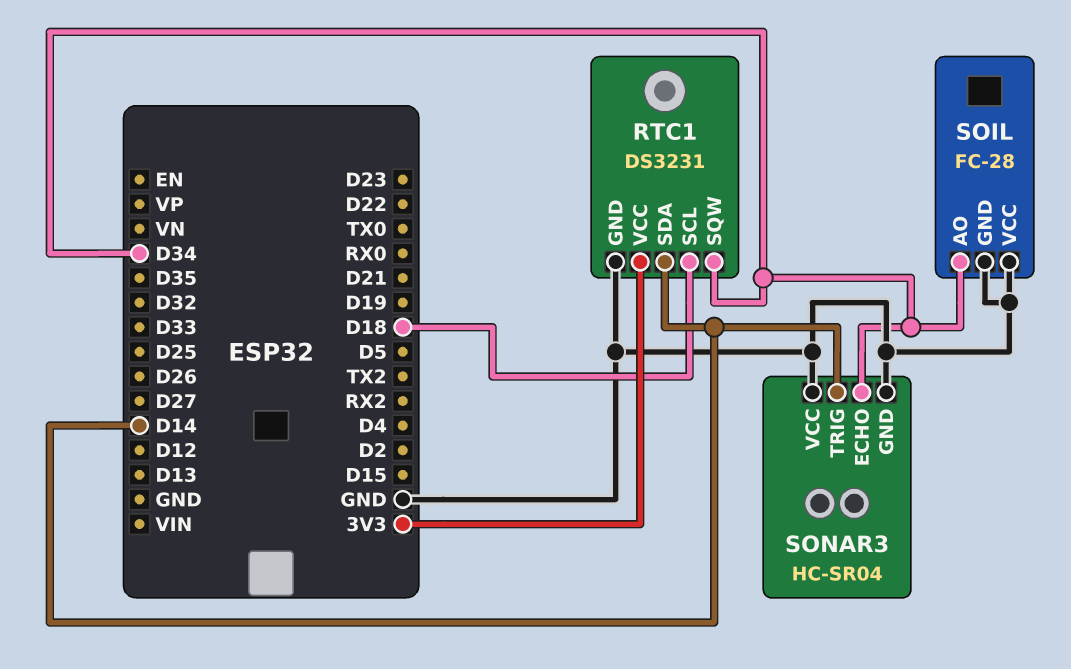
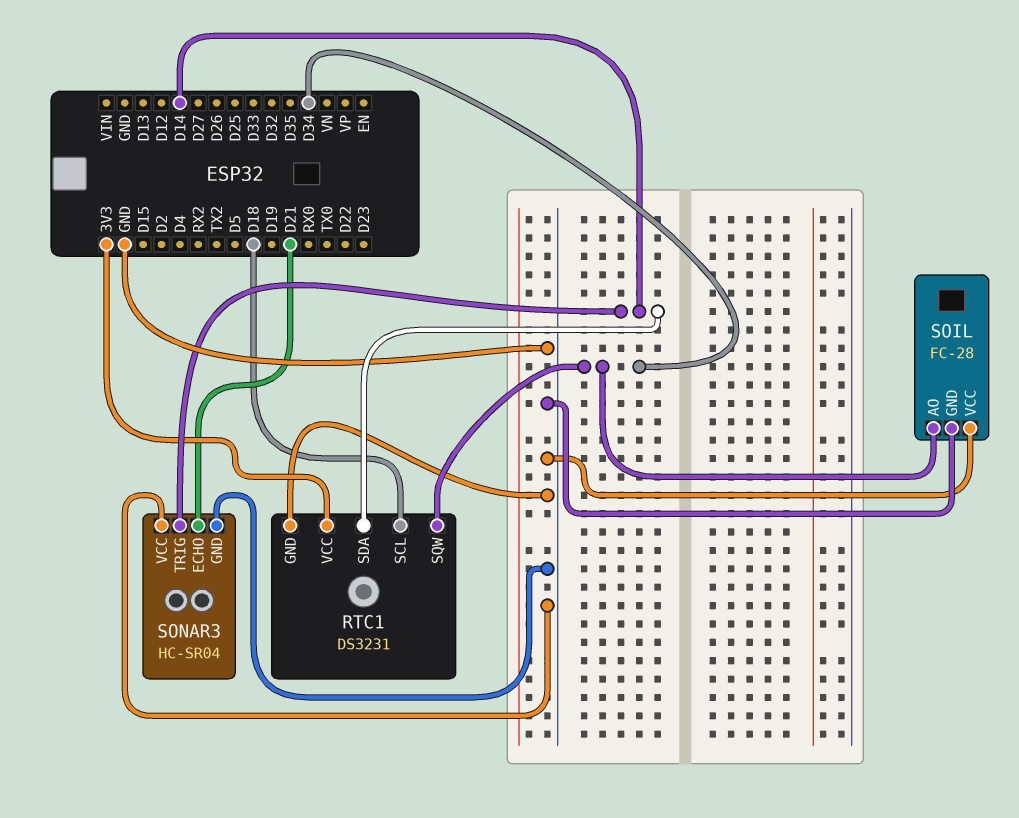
SONAR3 pin ECHO: D34 -> D21

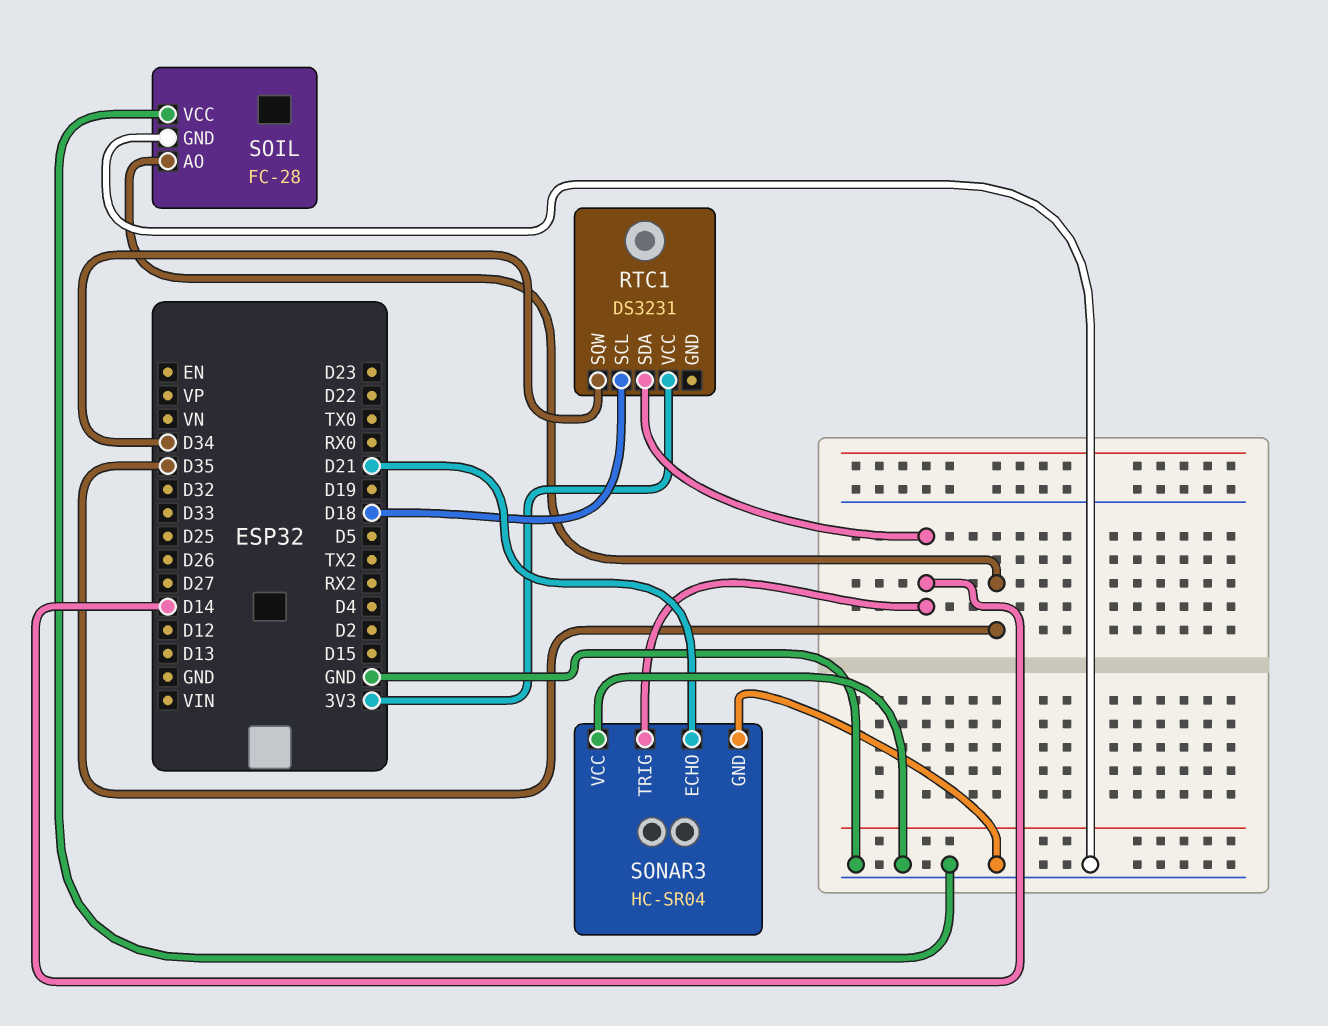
RTC1 pin GND: GND -> none
SOIL pin AO: D34 -> D35

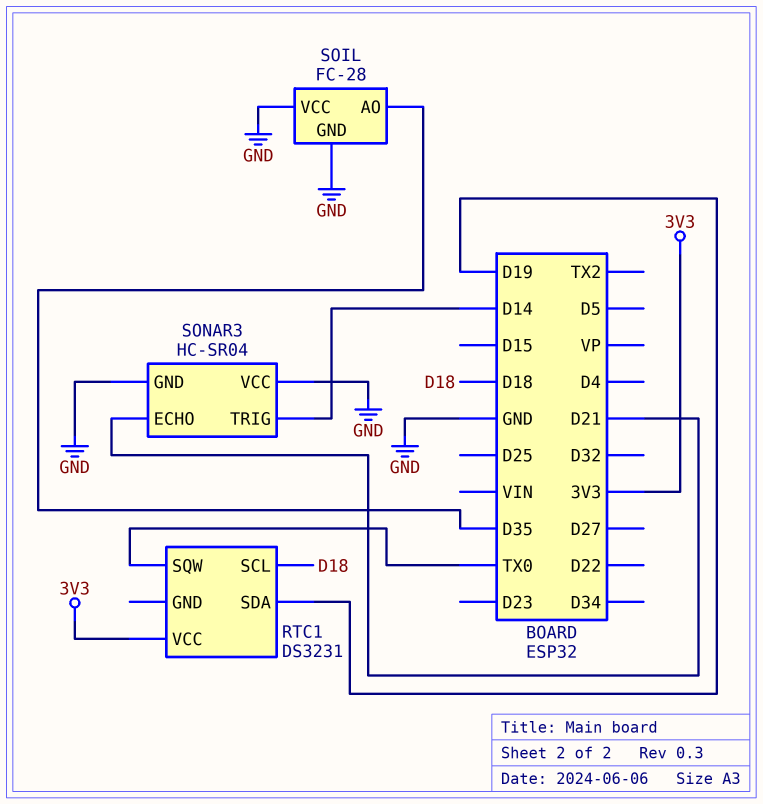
RTC1 pin SDA: D14 -> D19
RTC1 pin SQW: D34 -> TX0

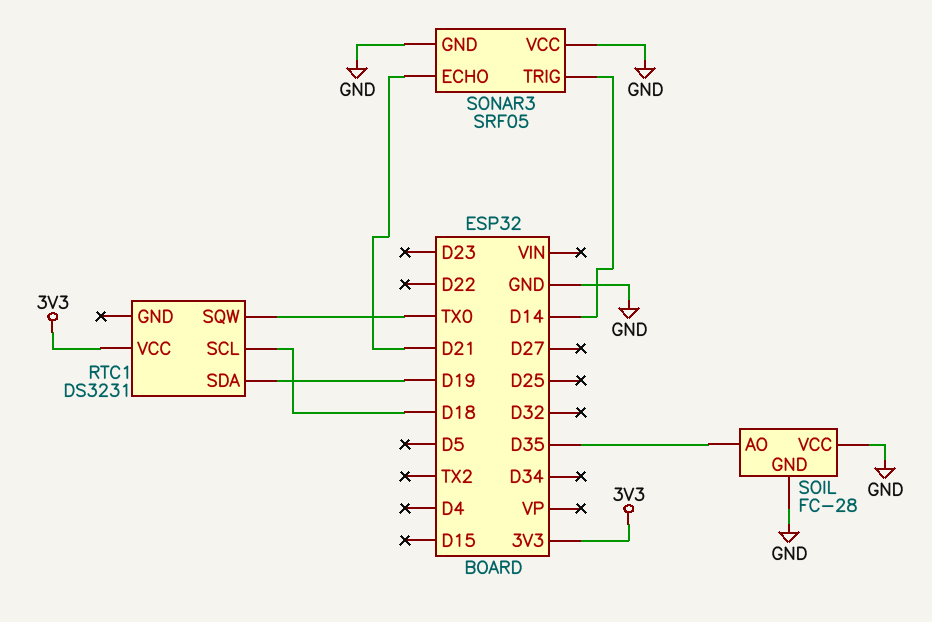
SONAR3: HC-SR04 -> SRF05

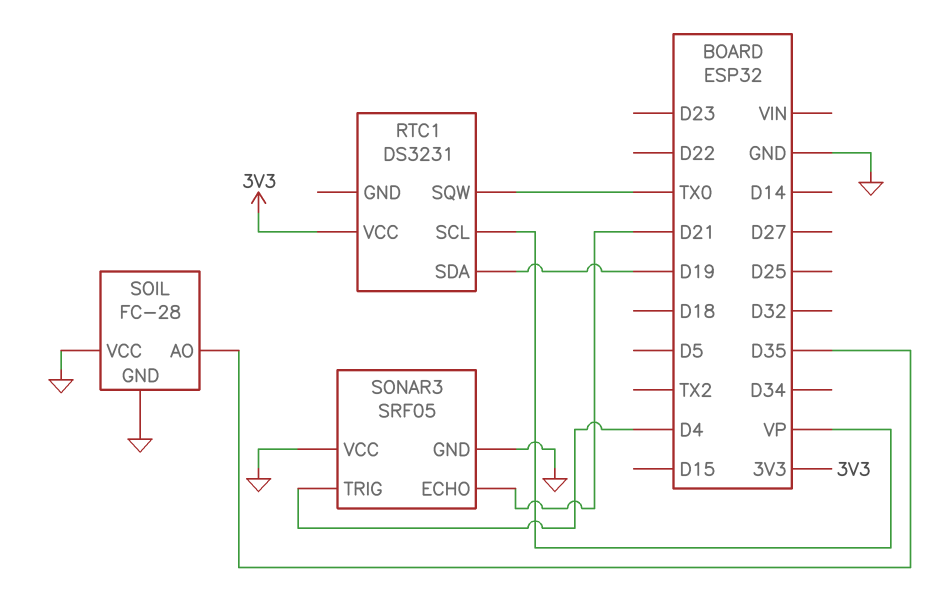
RTC1 pin SCL: D18 -> VP
SONAR3 pin TRIG: D14 -> D4

